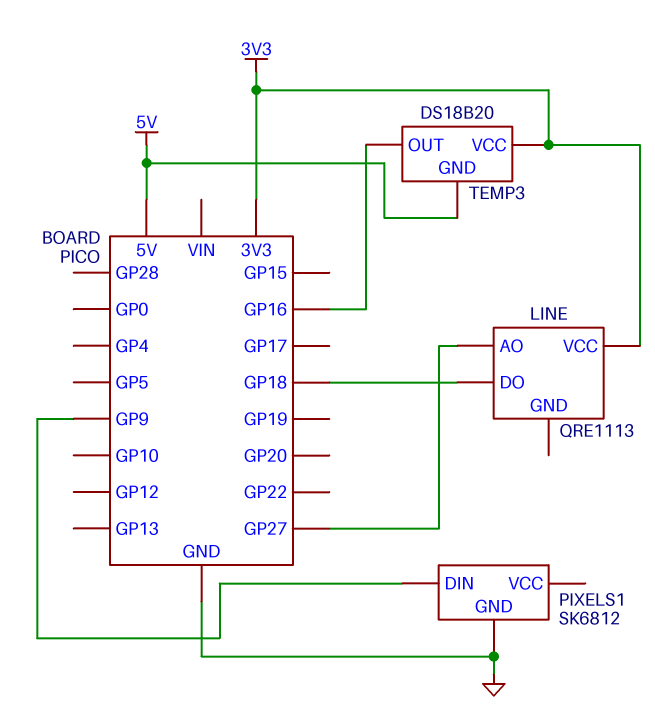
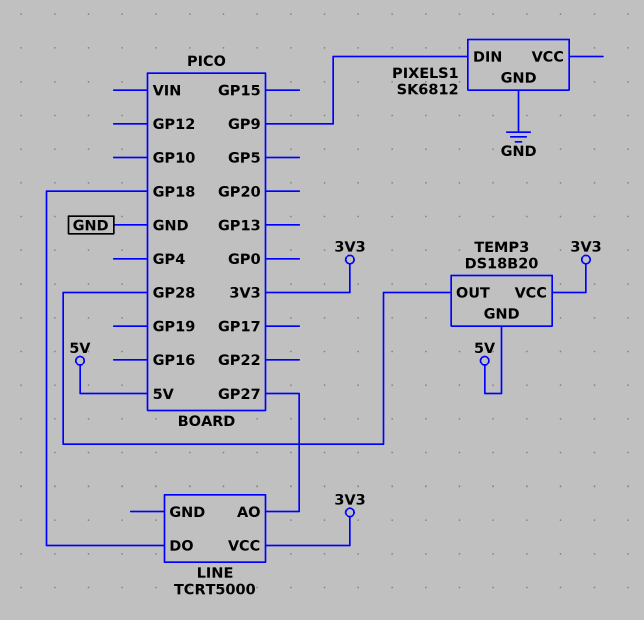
LINE: QRE1113 -> TCRT5000
TEMP3 pin OUT: GP16 -> GP28

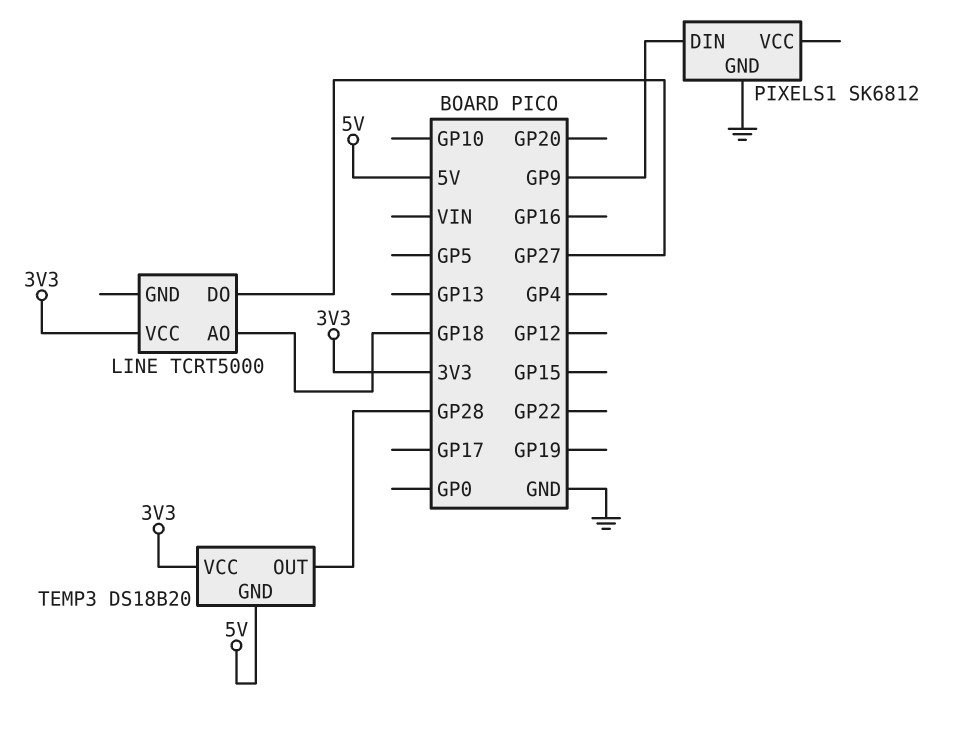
LINE pin AO: GP27 -> GP18
LINE pin DO: GP18 -> GP27

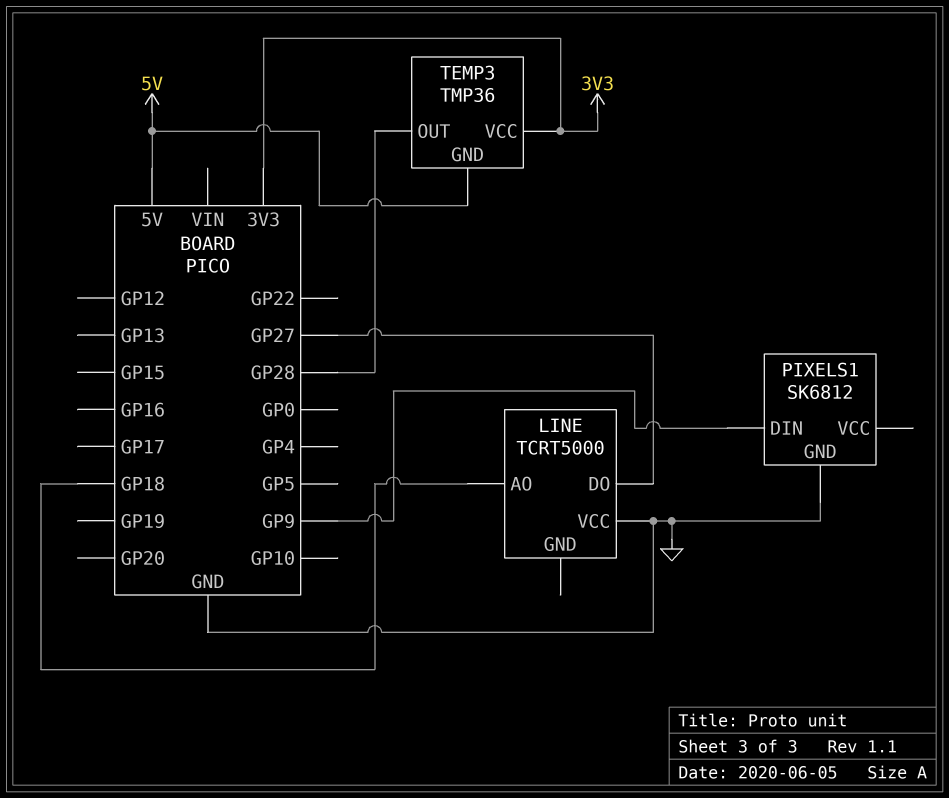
LINE pin VCC: 3V3 -> GND
TEMP3: DS18B20 -> TMP36

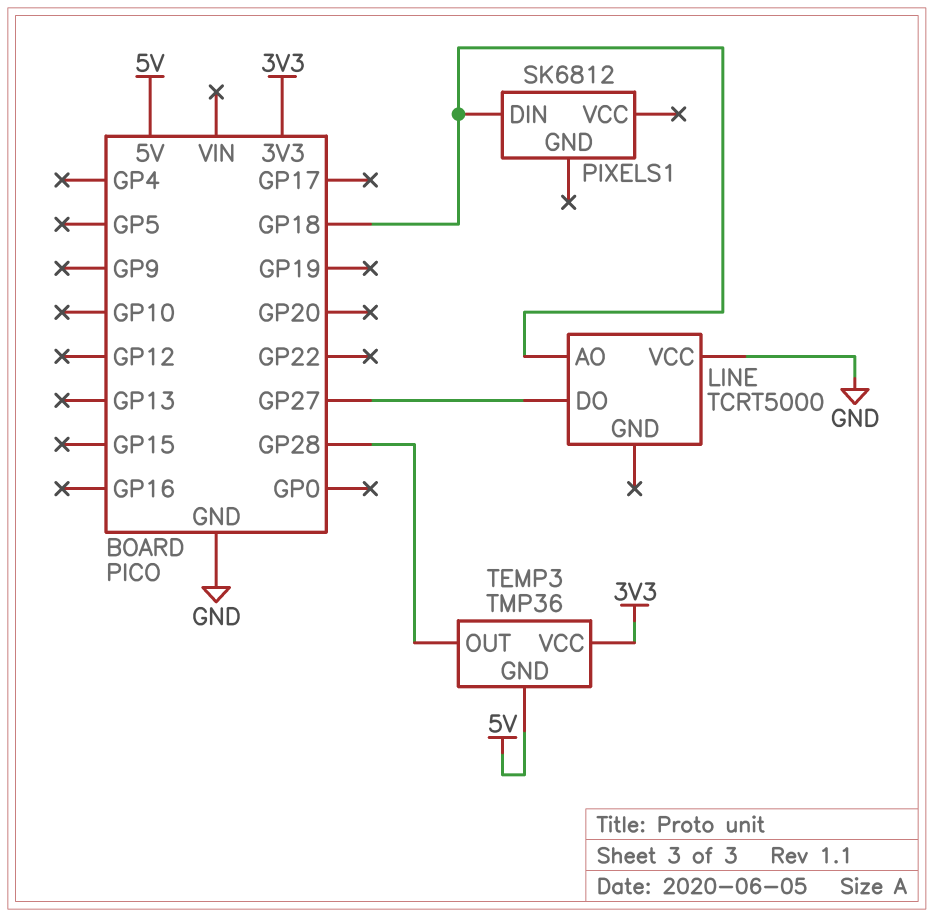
PIXELS1 pin DIN: GP9 -> GP18
PIXELS1 pin GND: GND -> none

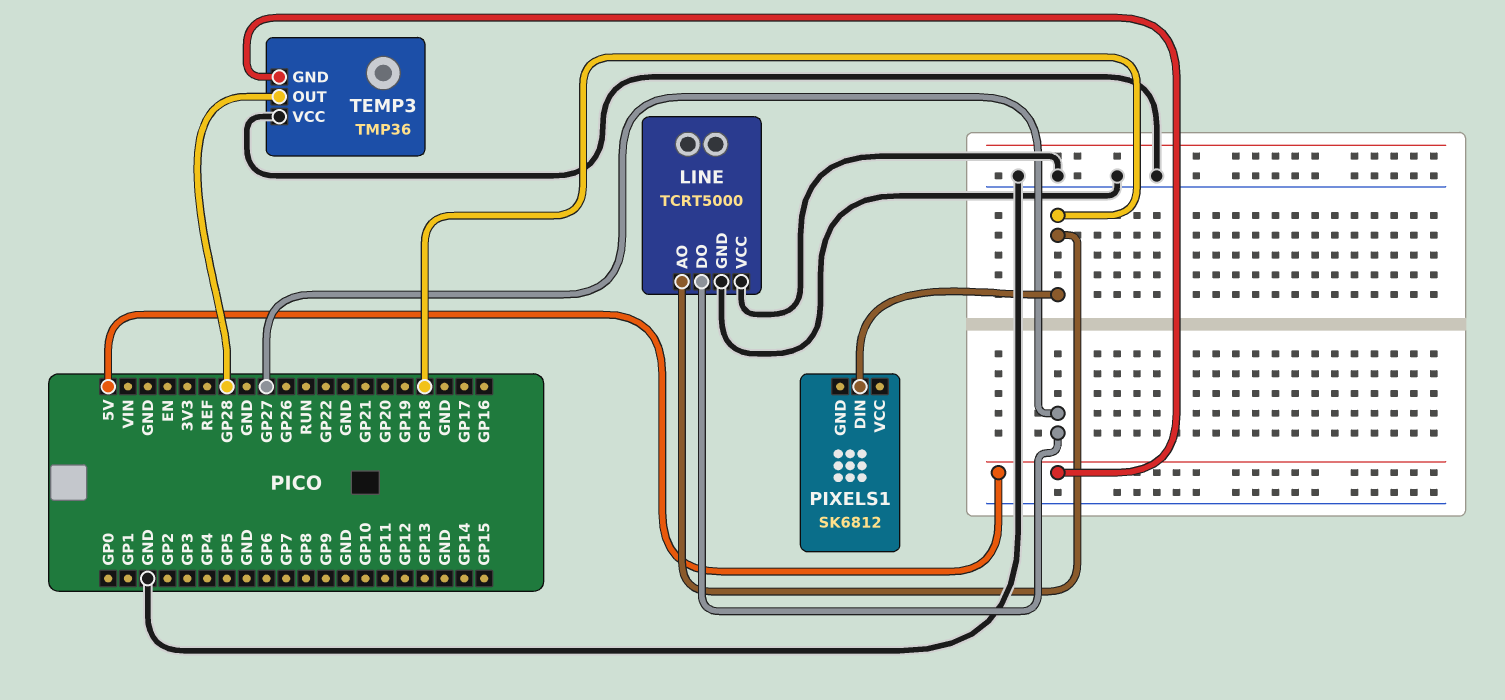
LINE pin GND: none -> GND
TEMP3 pin VCC: 3V3 -> GND

